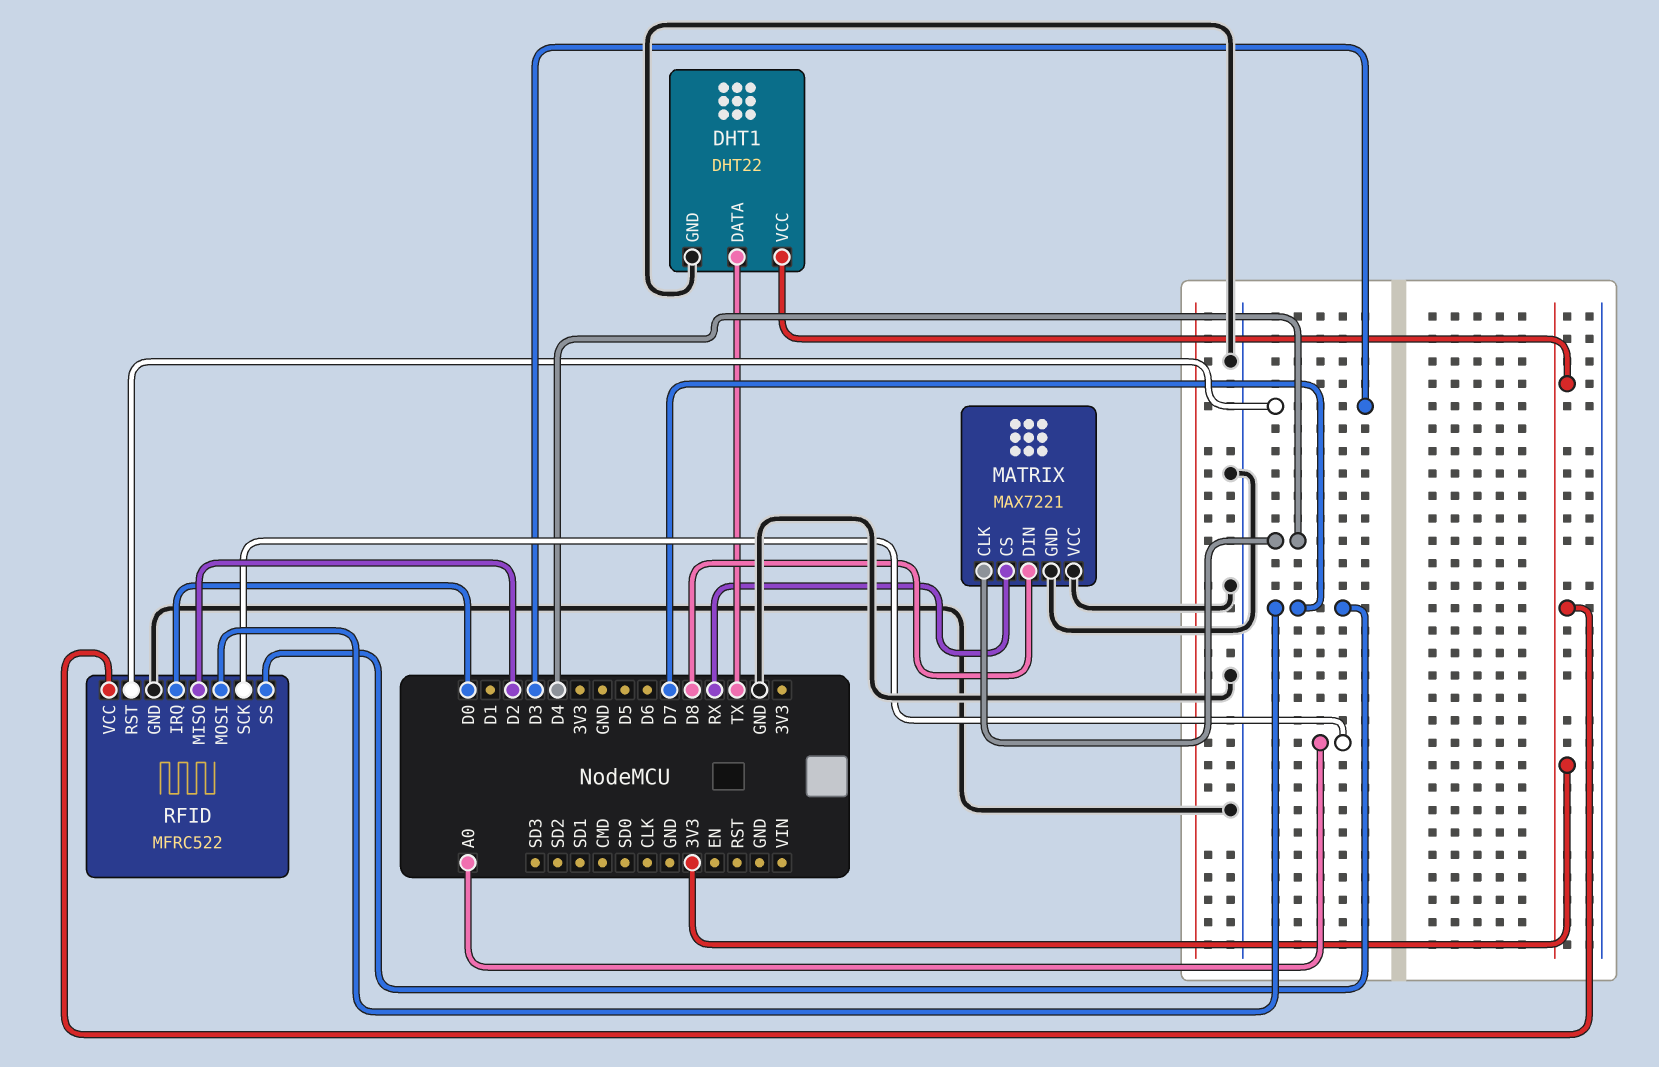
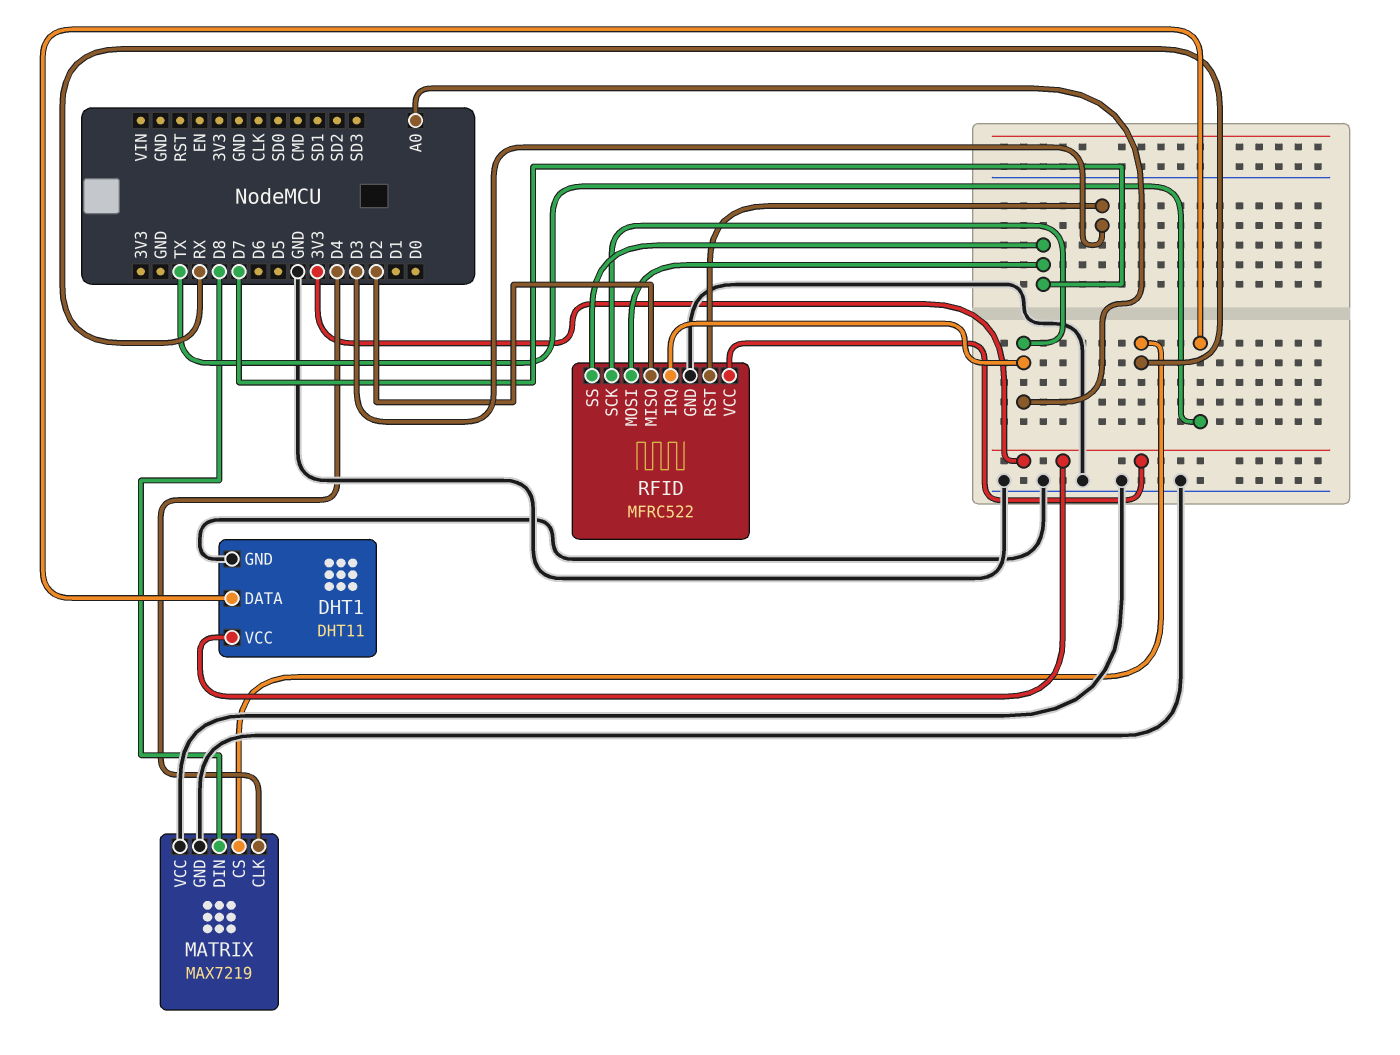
DHT1: DHT22 -> DHT11
MATRIX: MAX7221 -> MAX7219
RFID pin IRQ: D0 -> A0

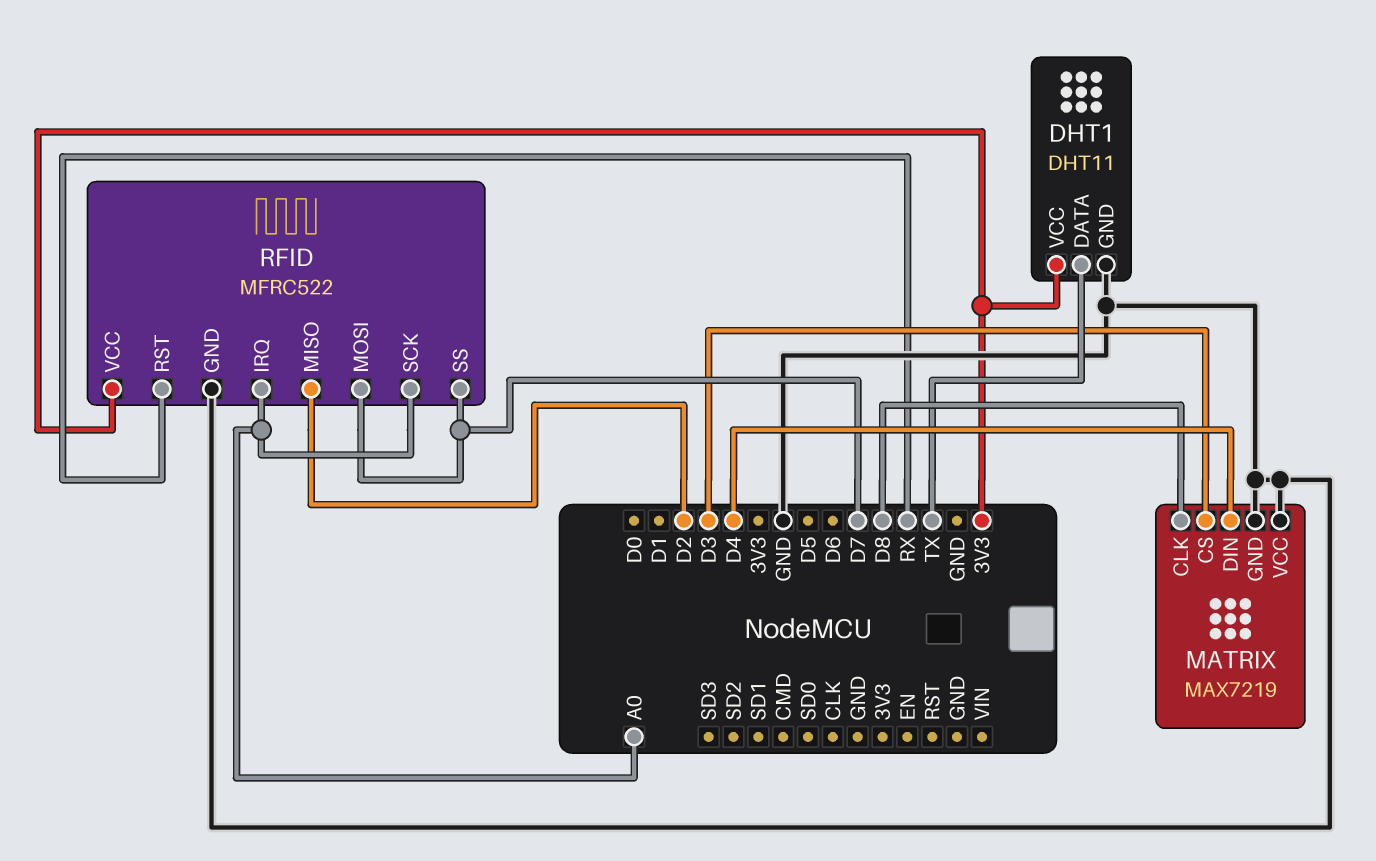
MATRIX pin CLK: D4 -> D8
MATRIX pin CS: RX -> D3
MATRIX pin DIN: D8 -> D4
RFID pin RST: D3 -> RX

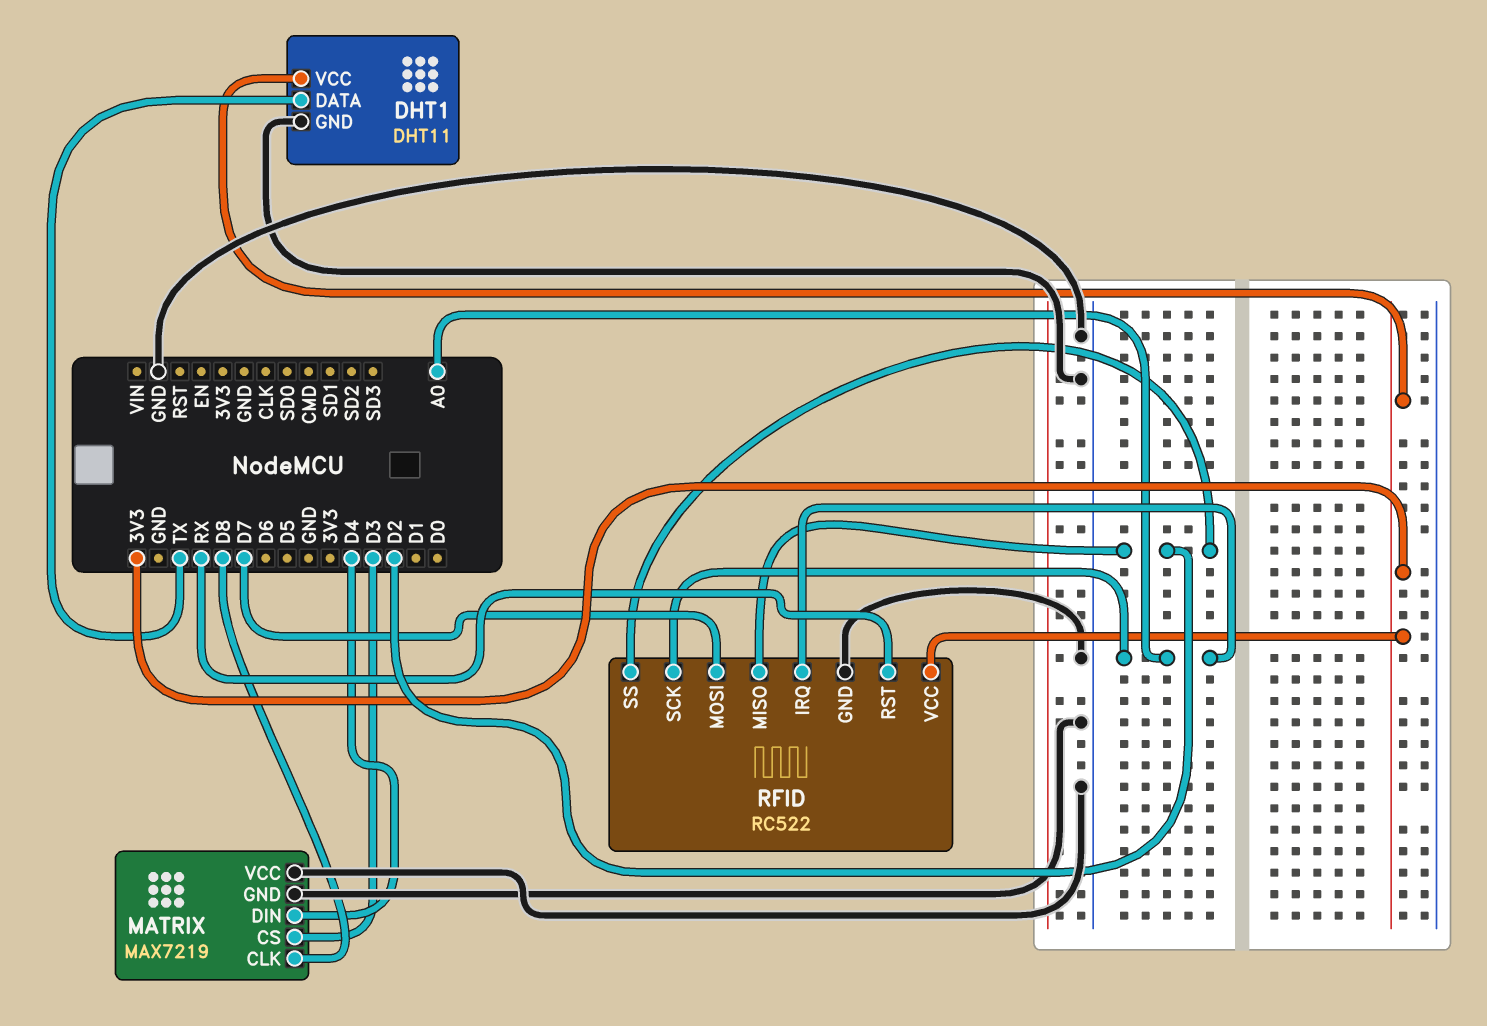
RFID: MFRC522 -> RC522
RFID pin SS: D7 -> D2

